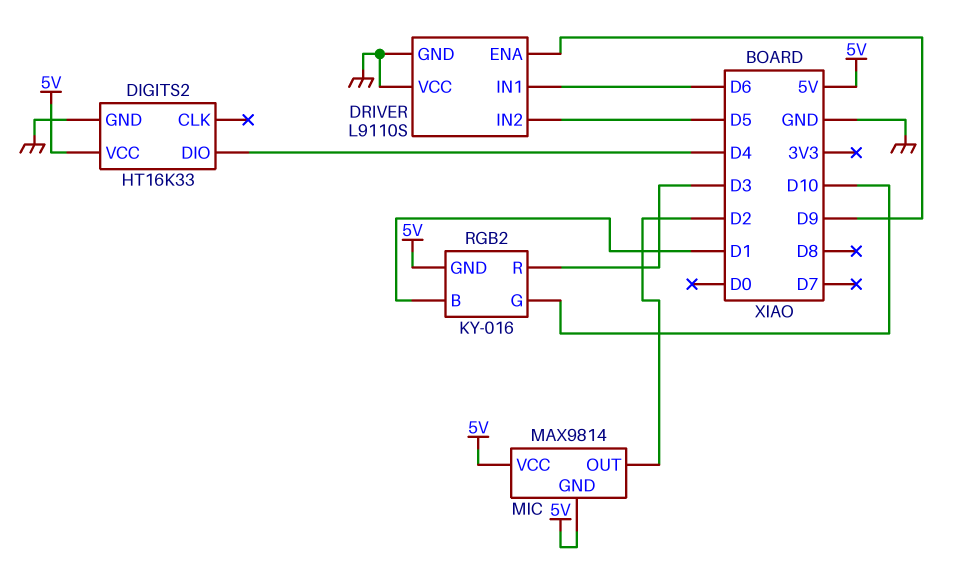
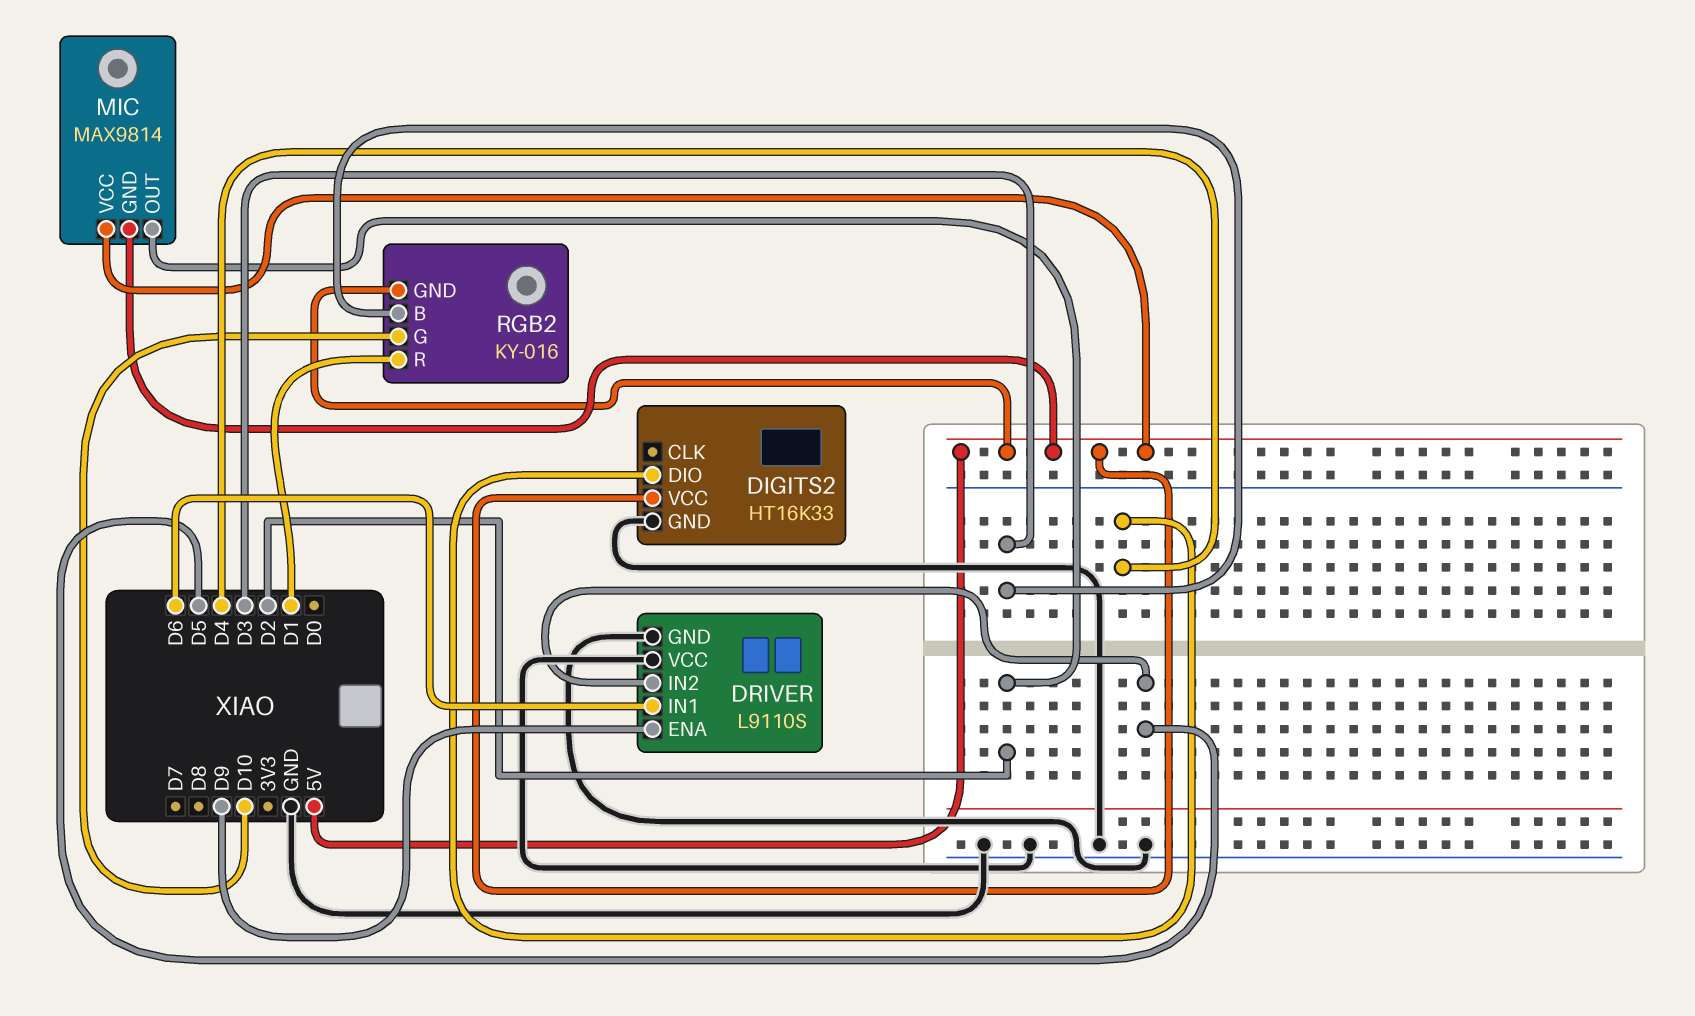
RGB2 pin B: D1 -> D3
RGB2 pin R: D3 -> D1

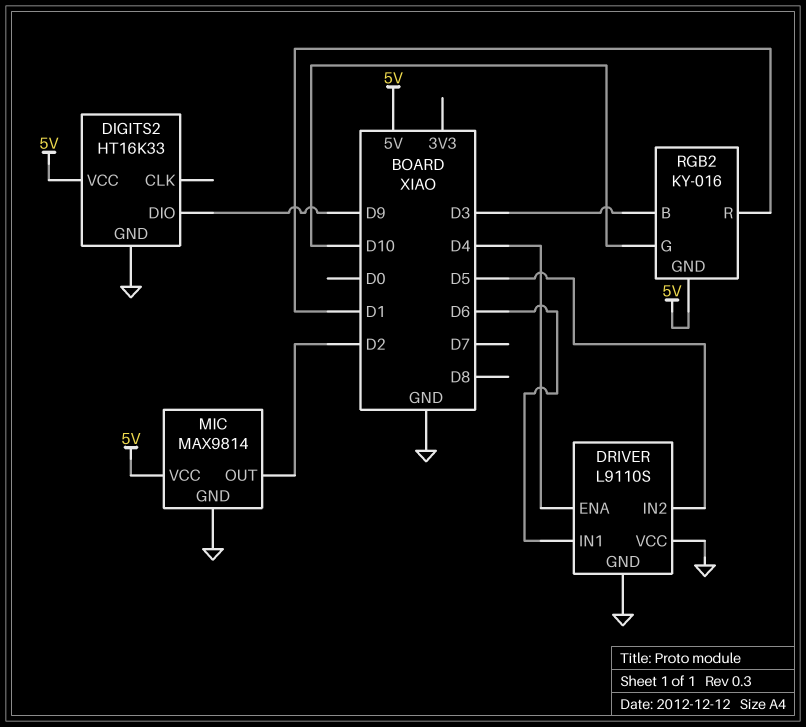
DIGITS2 pin DIO: D4 -> D9
DRIVER pin ENA: D9 -> D4
MIC pin GND: 5V -> GND

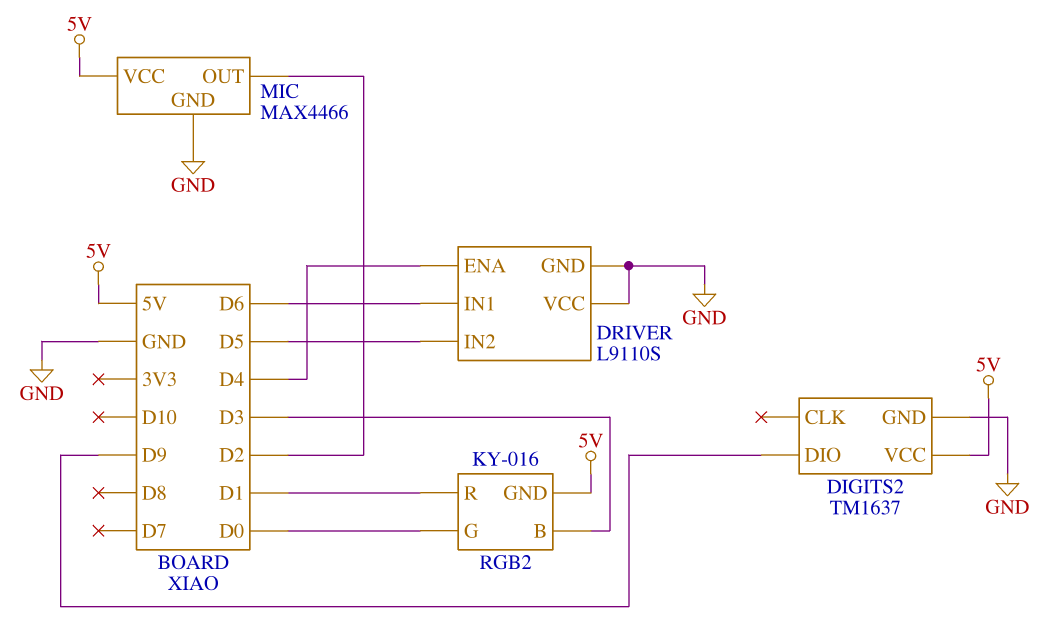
DIGITS2: HT16K33 -> TM1637
MIC: MAX9814 -> MAX4466
RGB2 pin G: D10 -> D0

